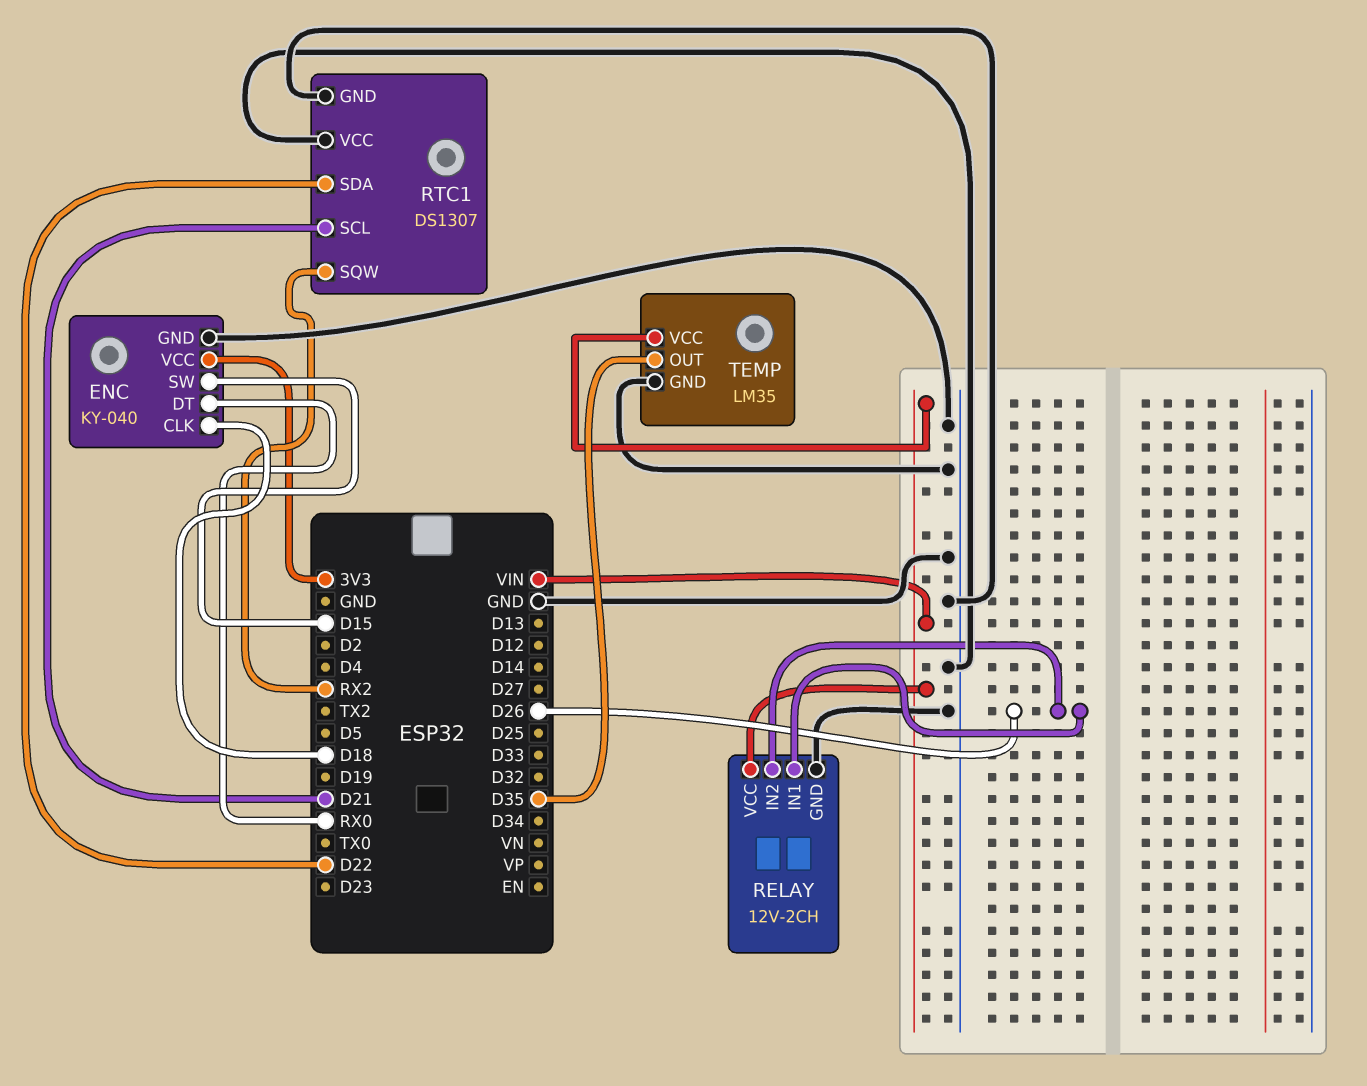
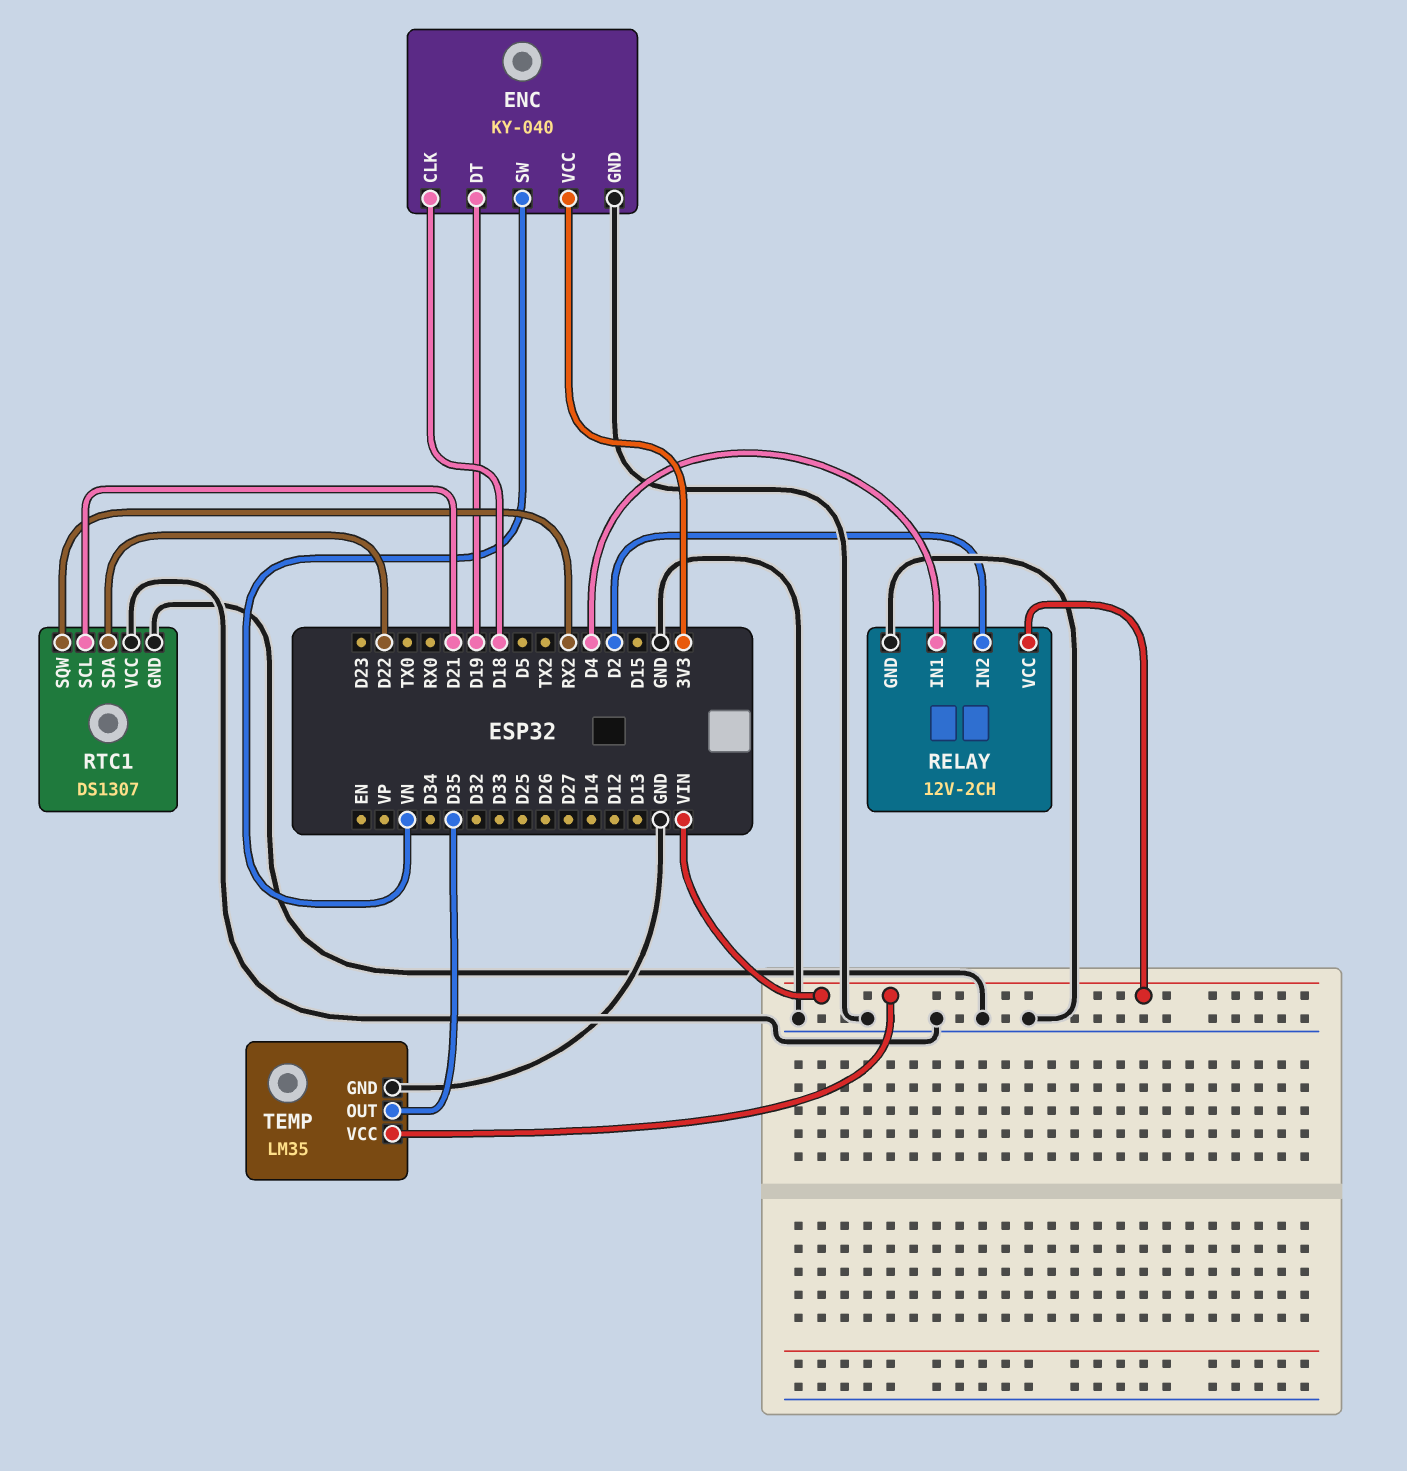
ENC pin DT: RX0 -> D19
ENC pin SW: D15 -> VN
RELAY pin IN1: D26 -> D4
RELAY pin IN2: D26 -> D2

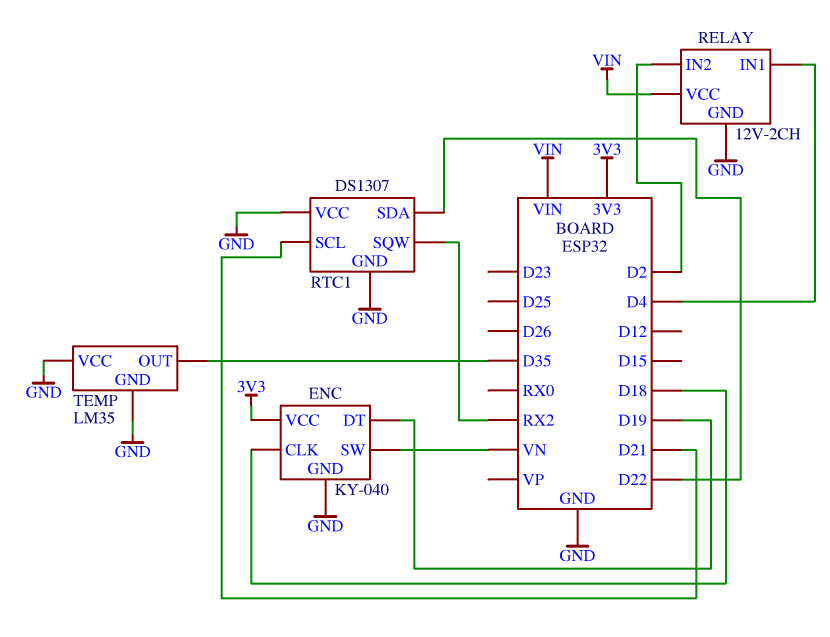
TEMP pin VCC: VIN -> GND

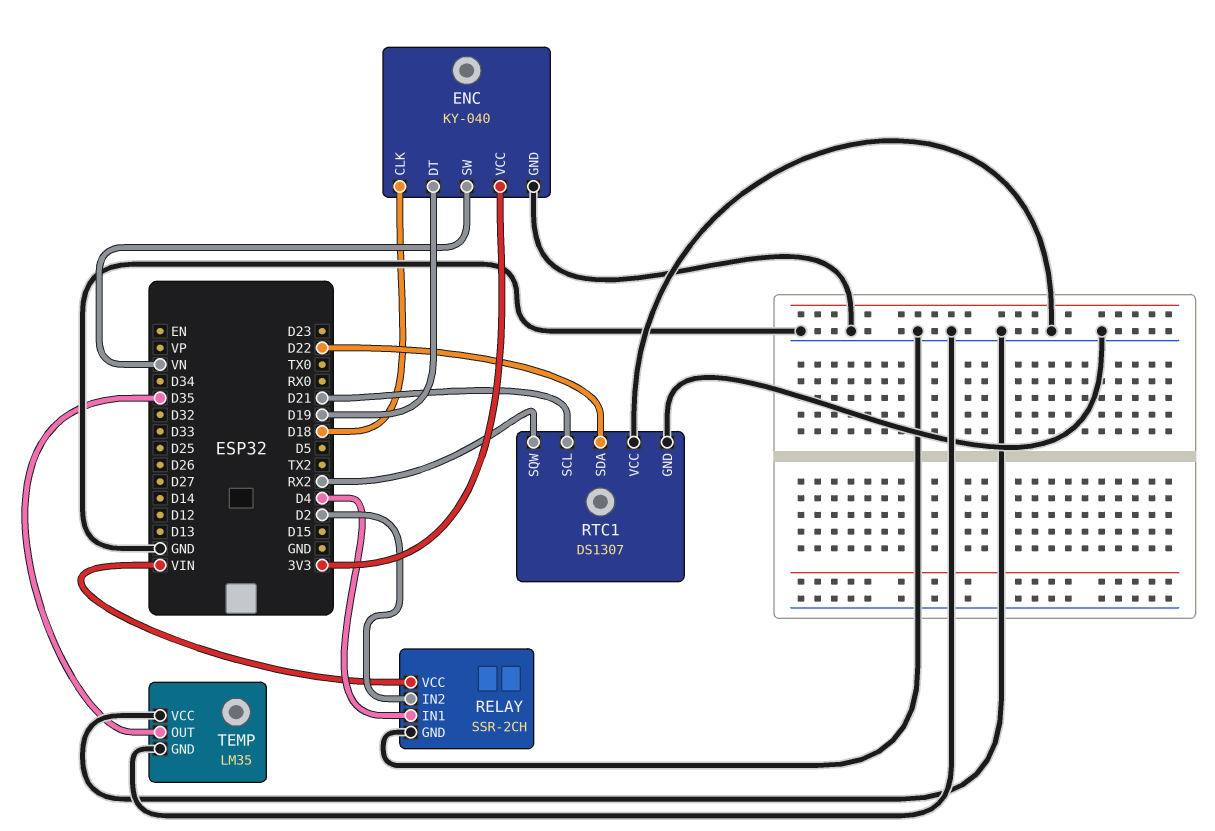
RELAY: 12V-2CH -> SSR-2CH

